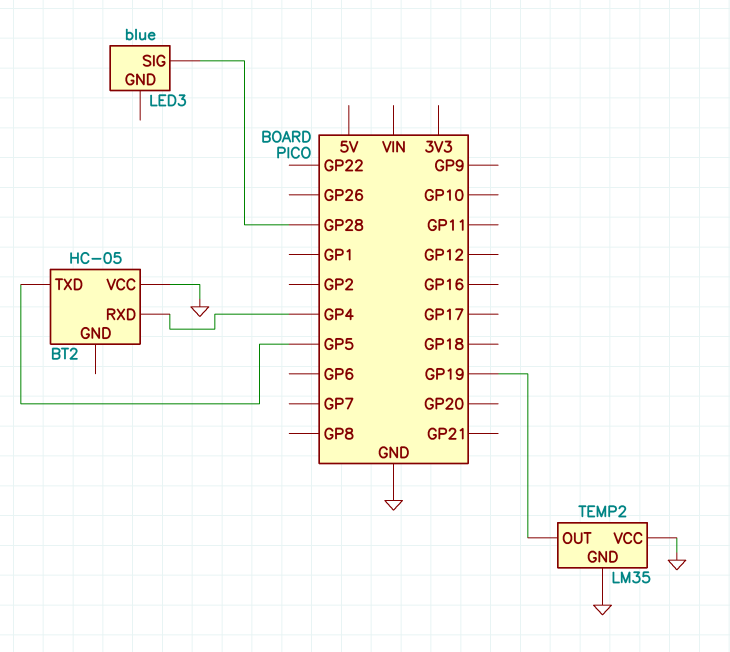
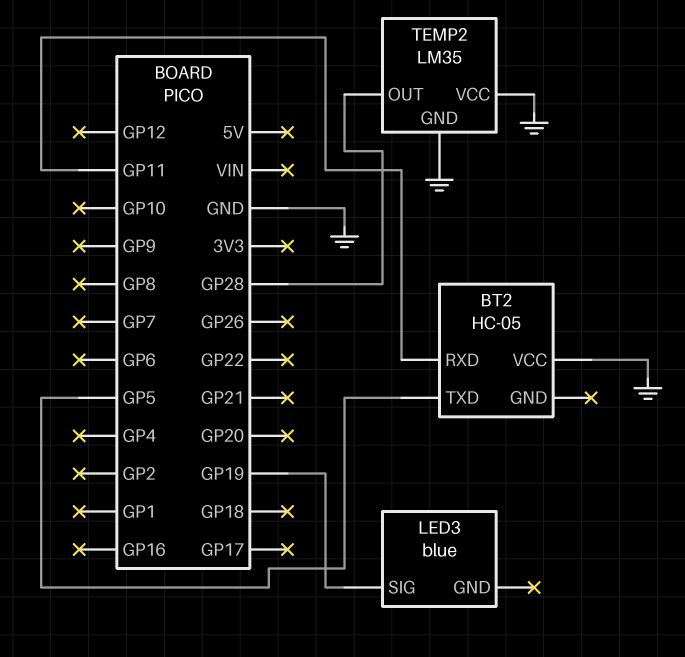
BT2 pin RXD: GP4 -> GP11
LED3 pin SIG: GP28 -> GP19
TEMP2 pin OUT: GP19 -> GP28

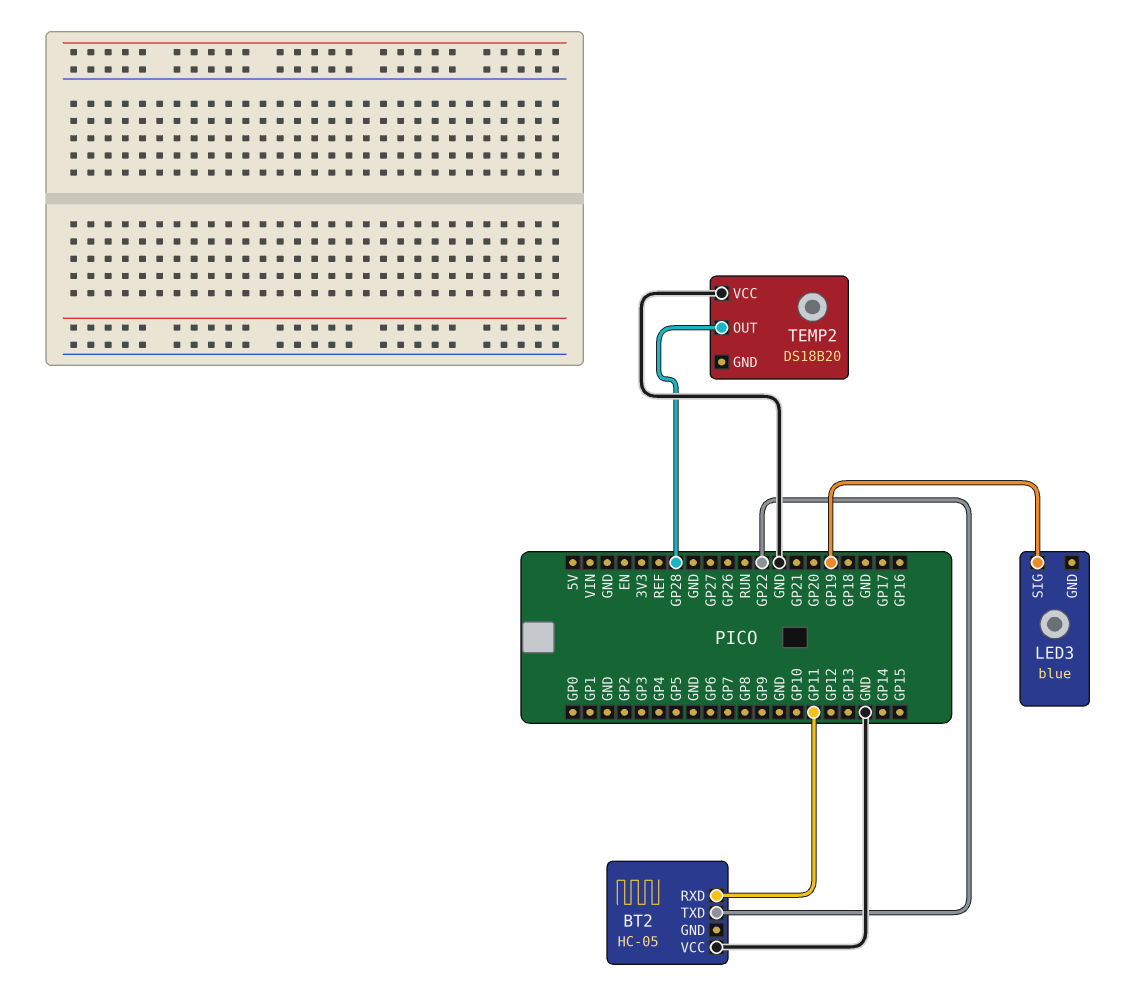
BT2 pin TXD: GP5 -> GP22
TEMP2: LM35 -> DS18B20
TEMP2 pin GND: GND -> none

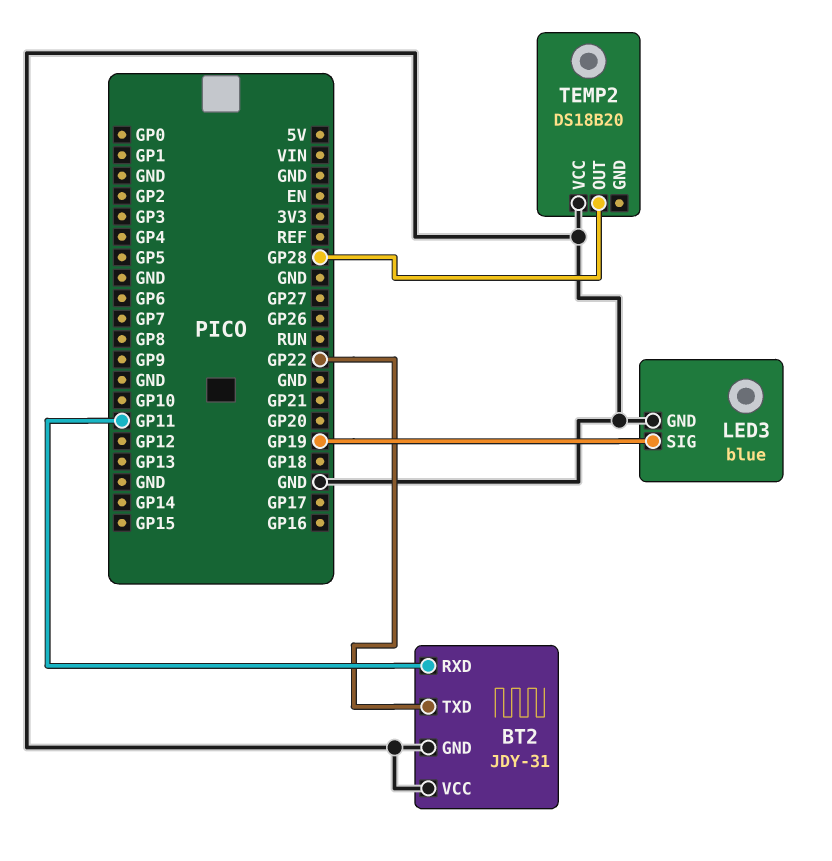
BT2: HC-05 -> JDY-31
BT2 pin GND: none -> GND
LED3 pin GND: none -> GND

